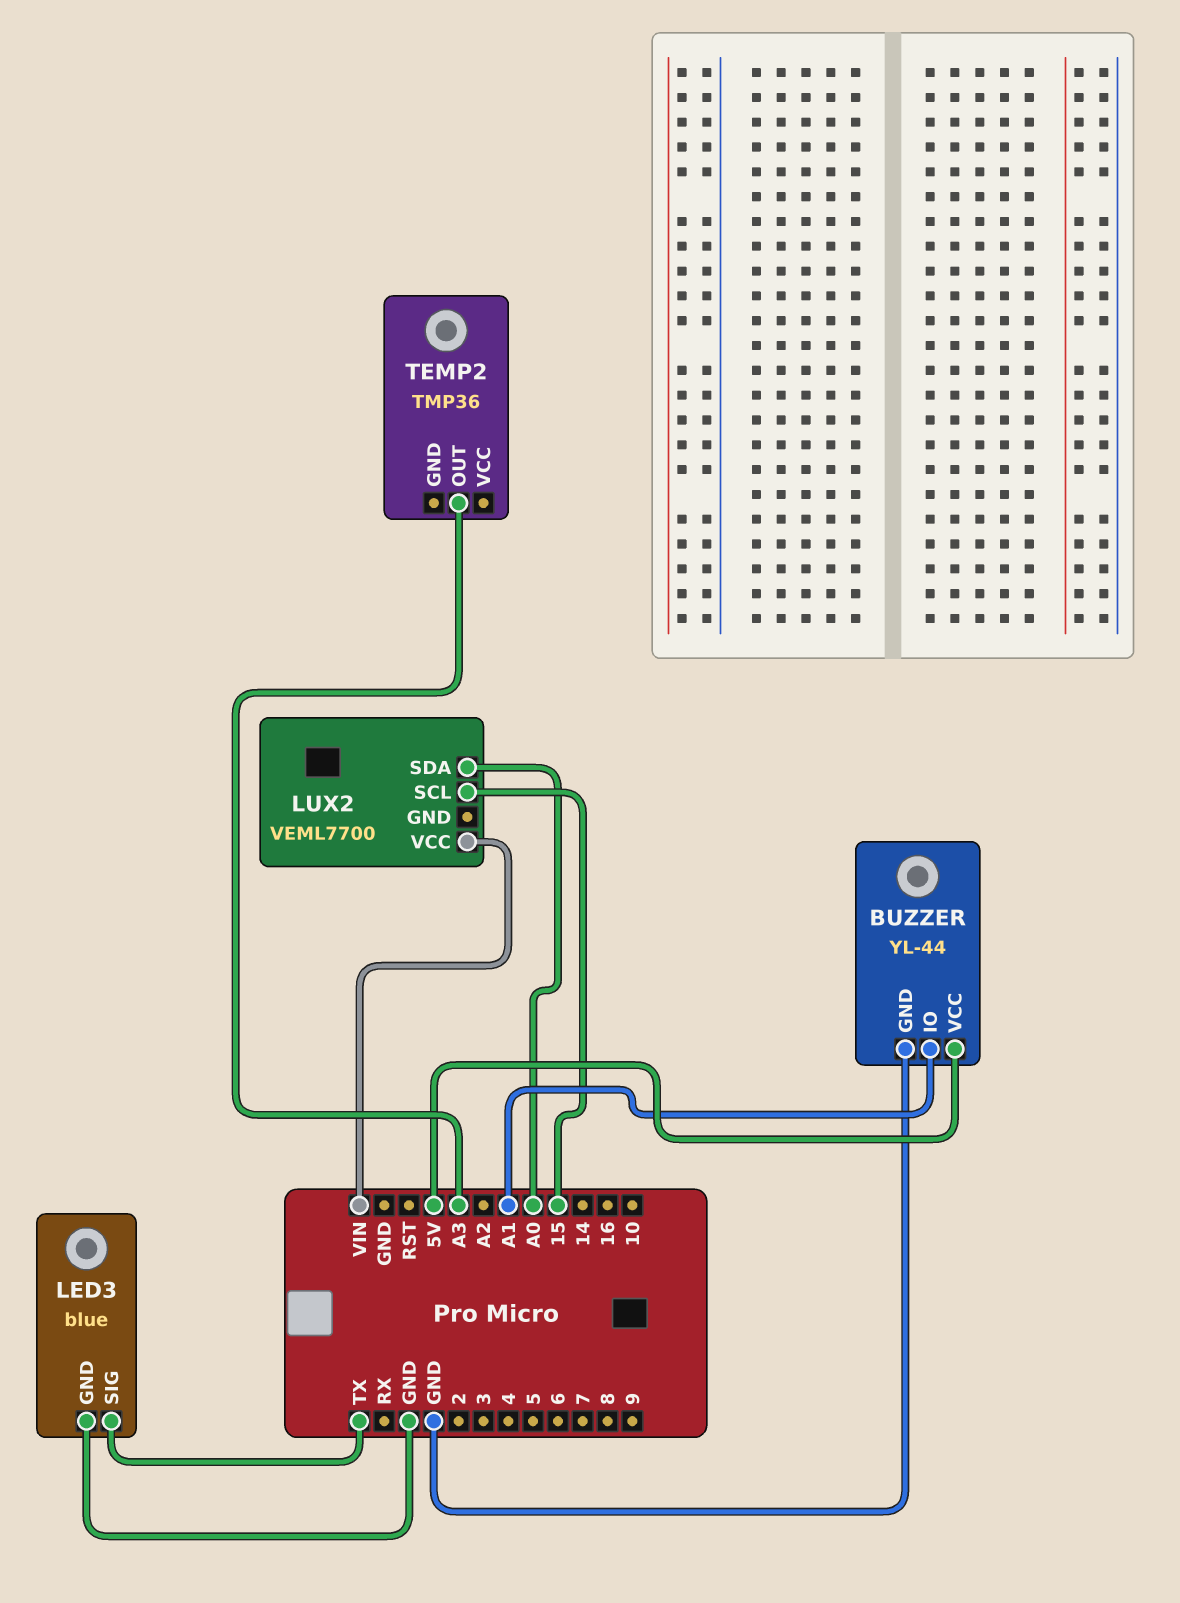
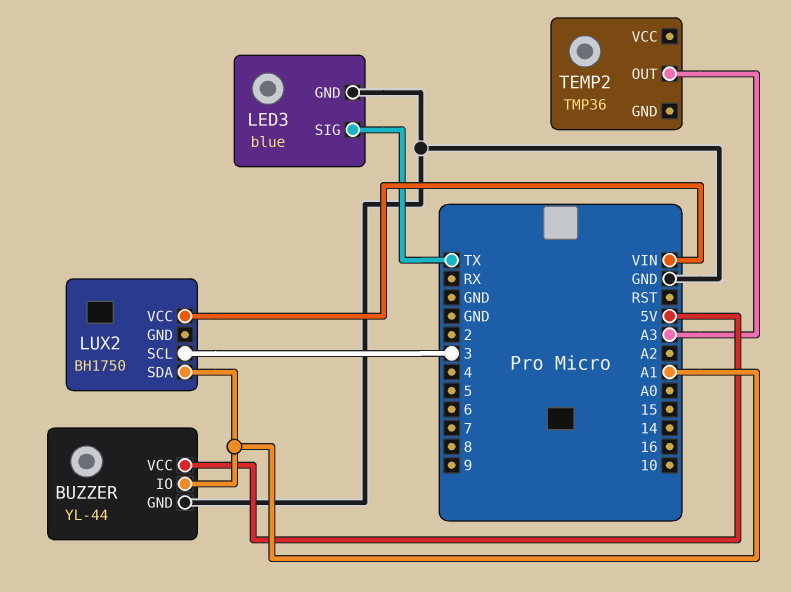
LUX2: VEML7700 -> BH1750
LUX2 pin SCL: 15 -> 3
LUX2 pin SDA: A0 -> A1

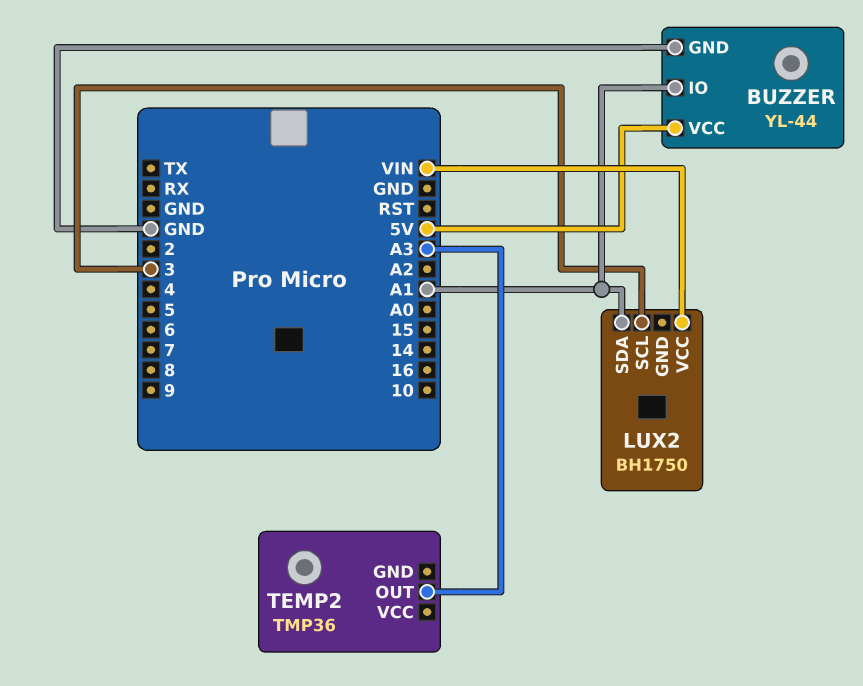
LED3: blue -> none
LED3 pin GND: GND -> none
LED3 pin SIG: TX -> none

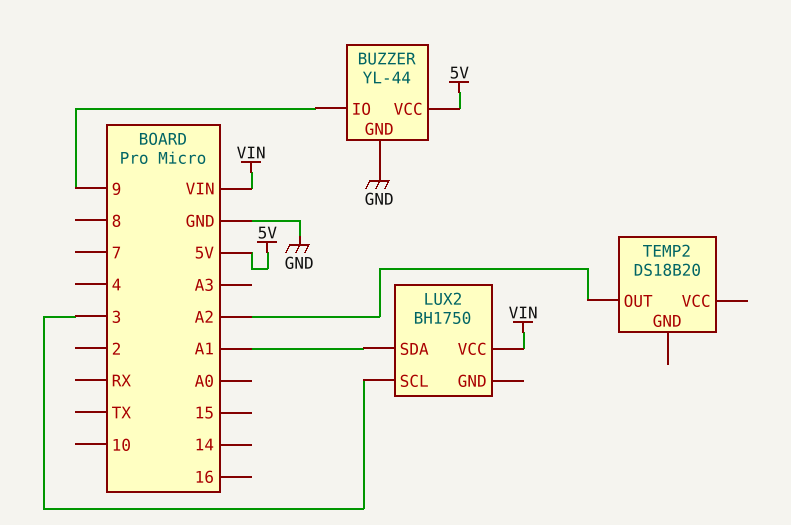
BUZZER pin IO: A1 -> 9
TEMP2: TMP36 -> DS18B20
TEMP2 pin OUT: A3 -> A2

